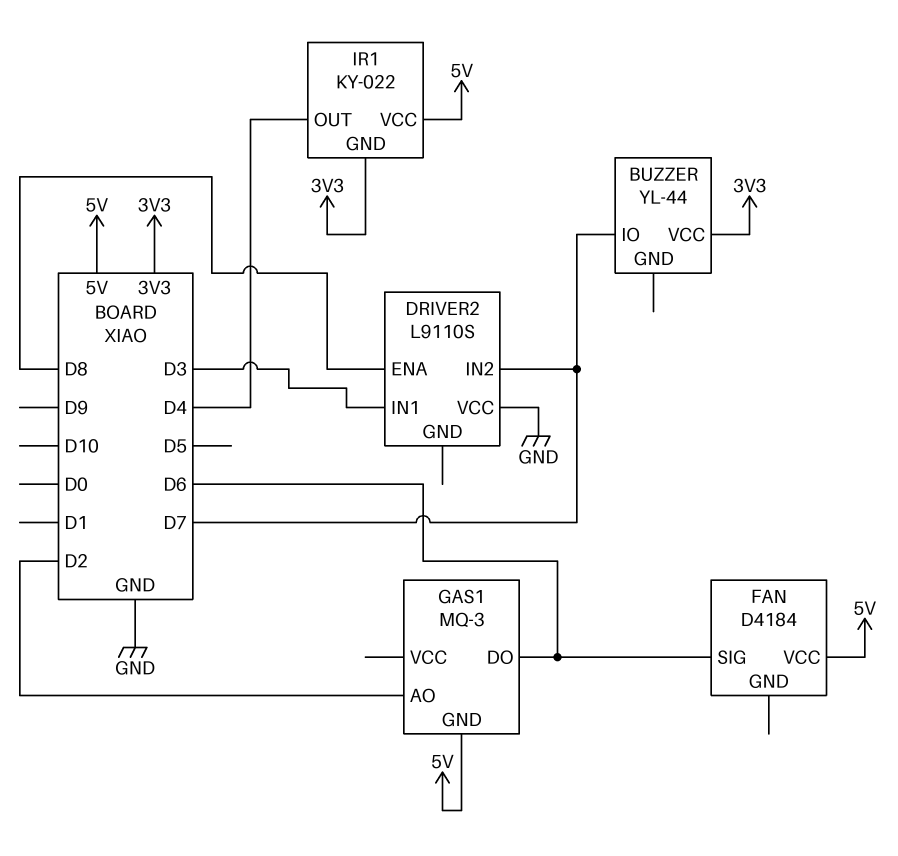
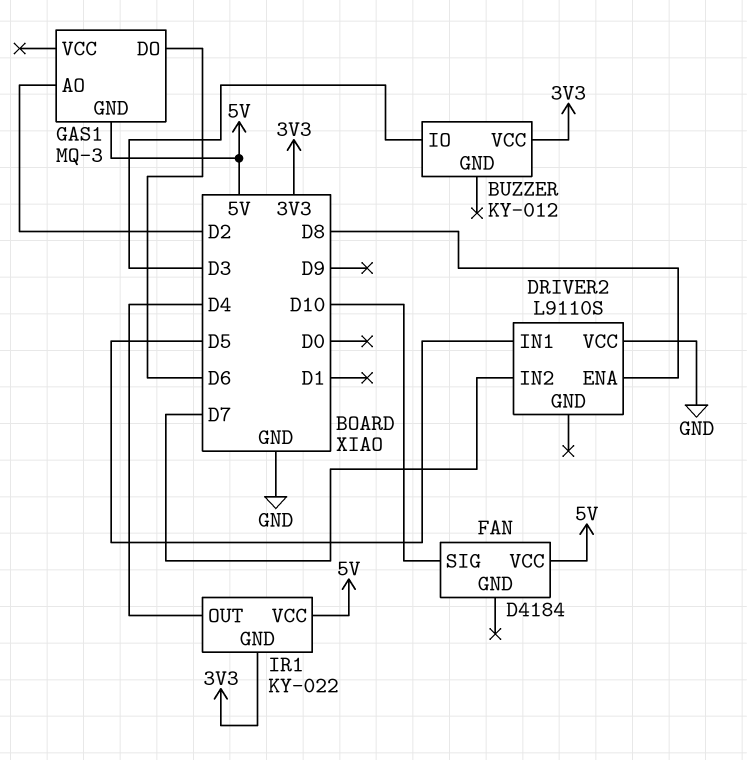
BUZZER: YL-44 -> KY-012
BUZZER pin IO: D7 -> D3
DRIVER2 pin IN1: D3 -> D5
FAN pin SIG: D6 -> D10

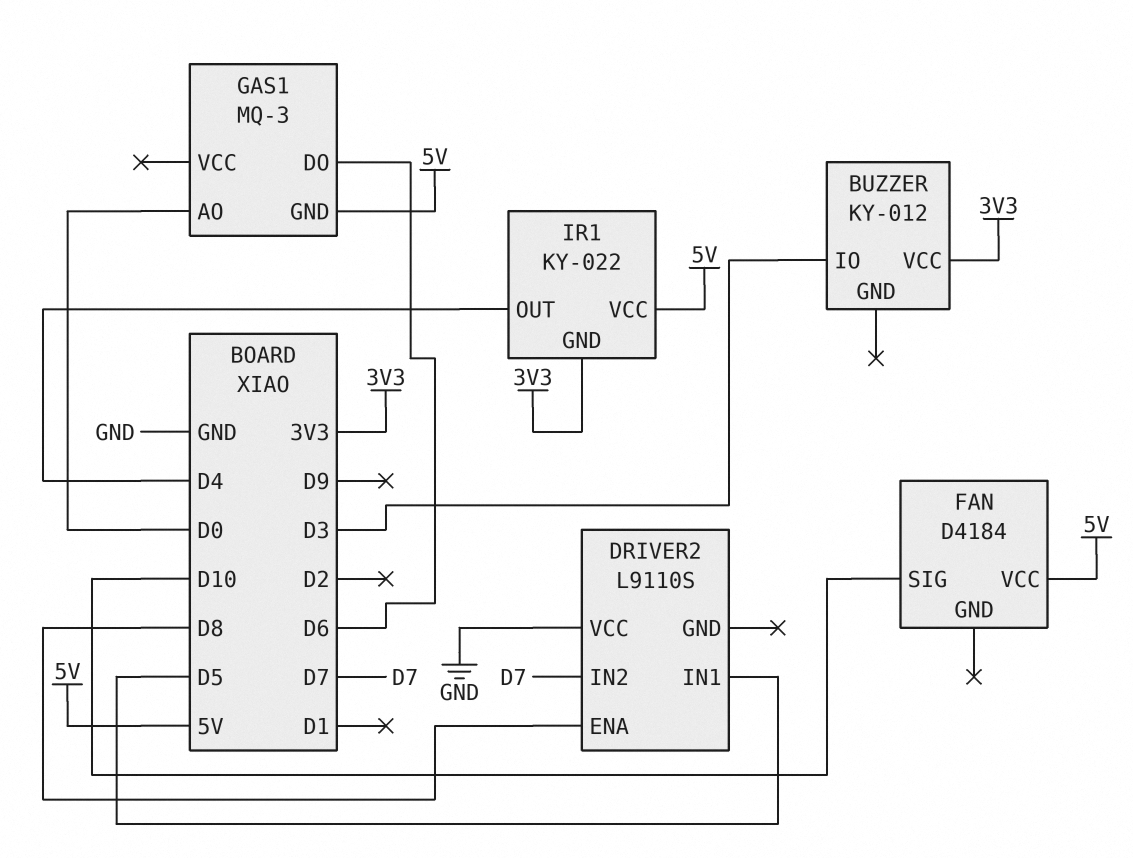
GAS1 pin AO: D2 -> D0

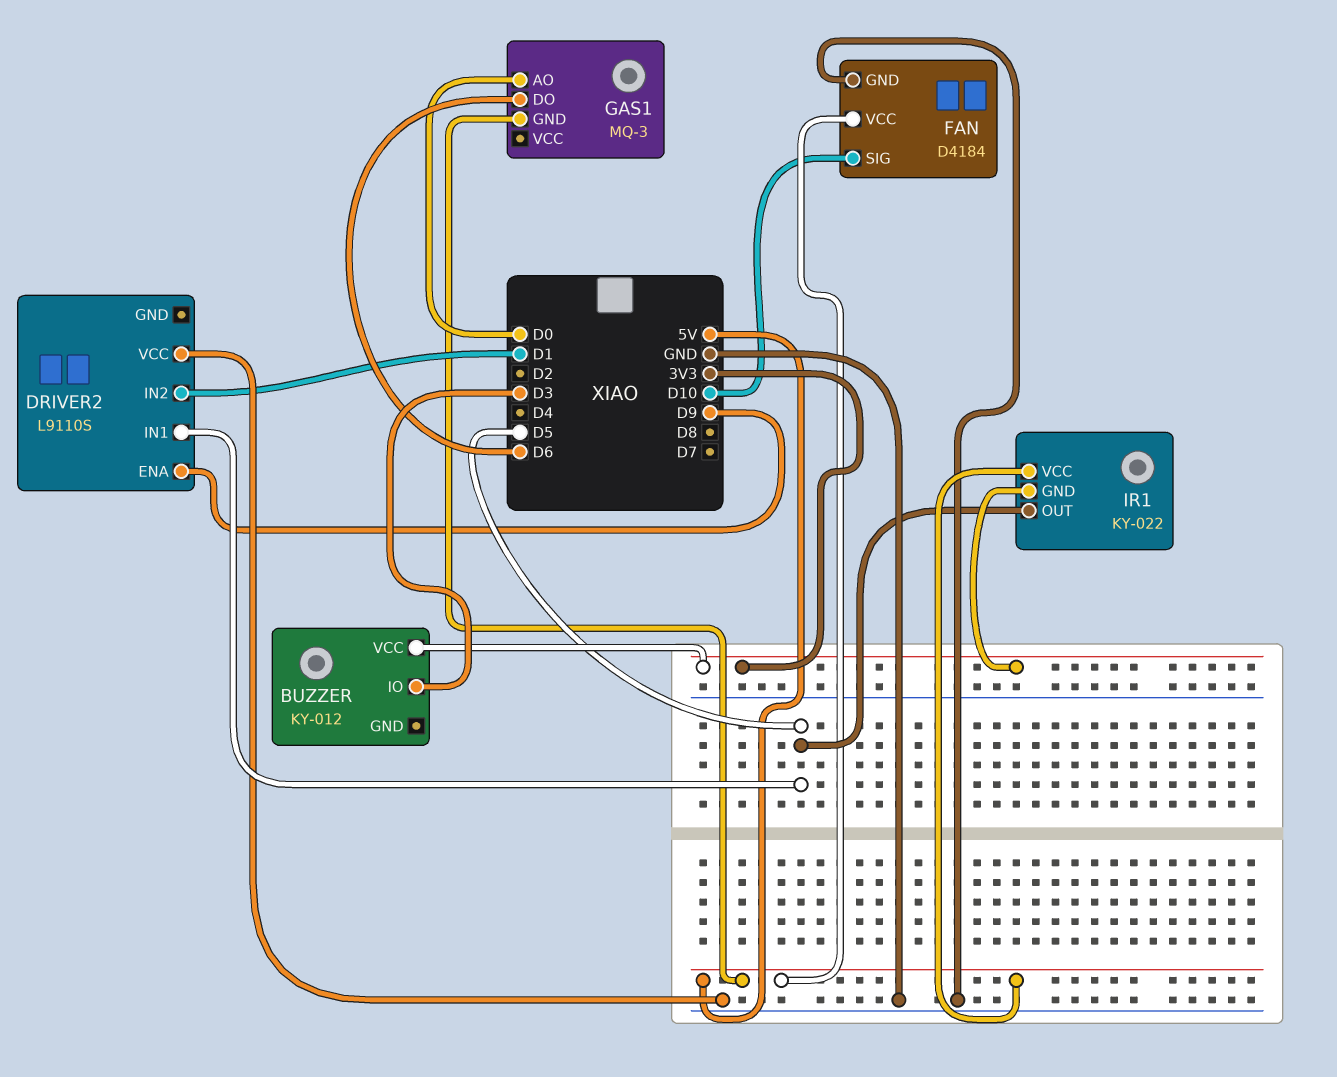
DRIVER2 pin ENA: D8 -> D9
DRIVER2 pin IN2: D7 -> D1
FAN pin GND: none -> GND
IR1 pin OUT: D4 -> D5

